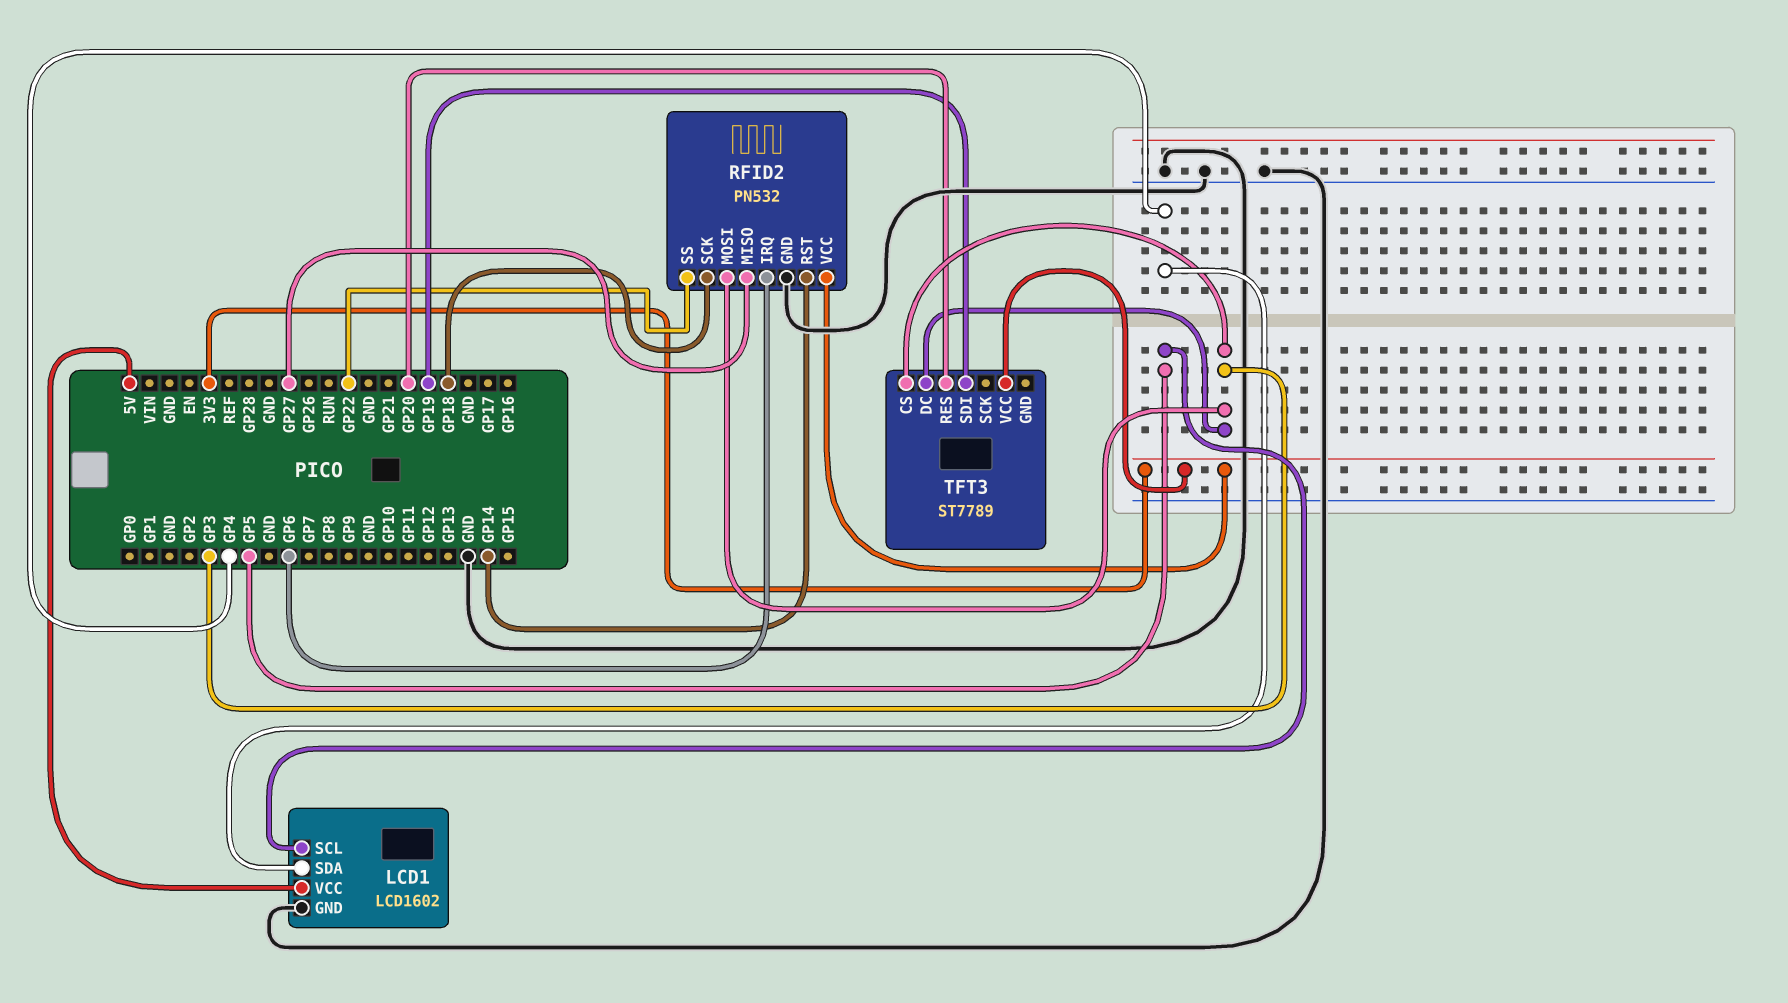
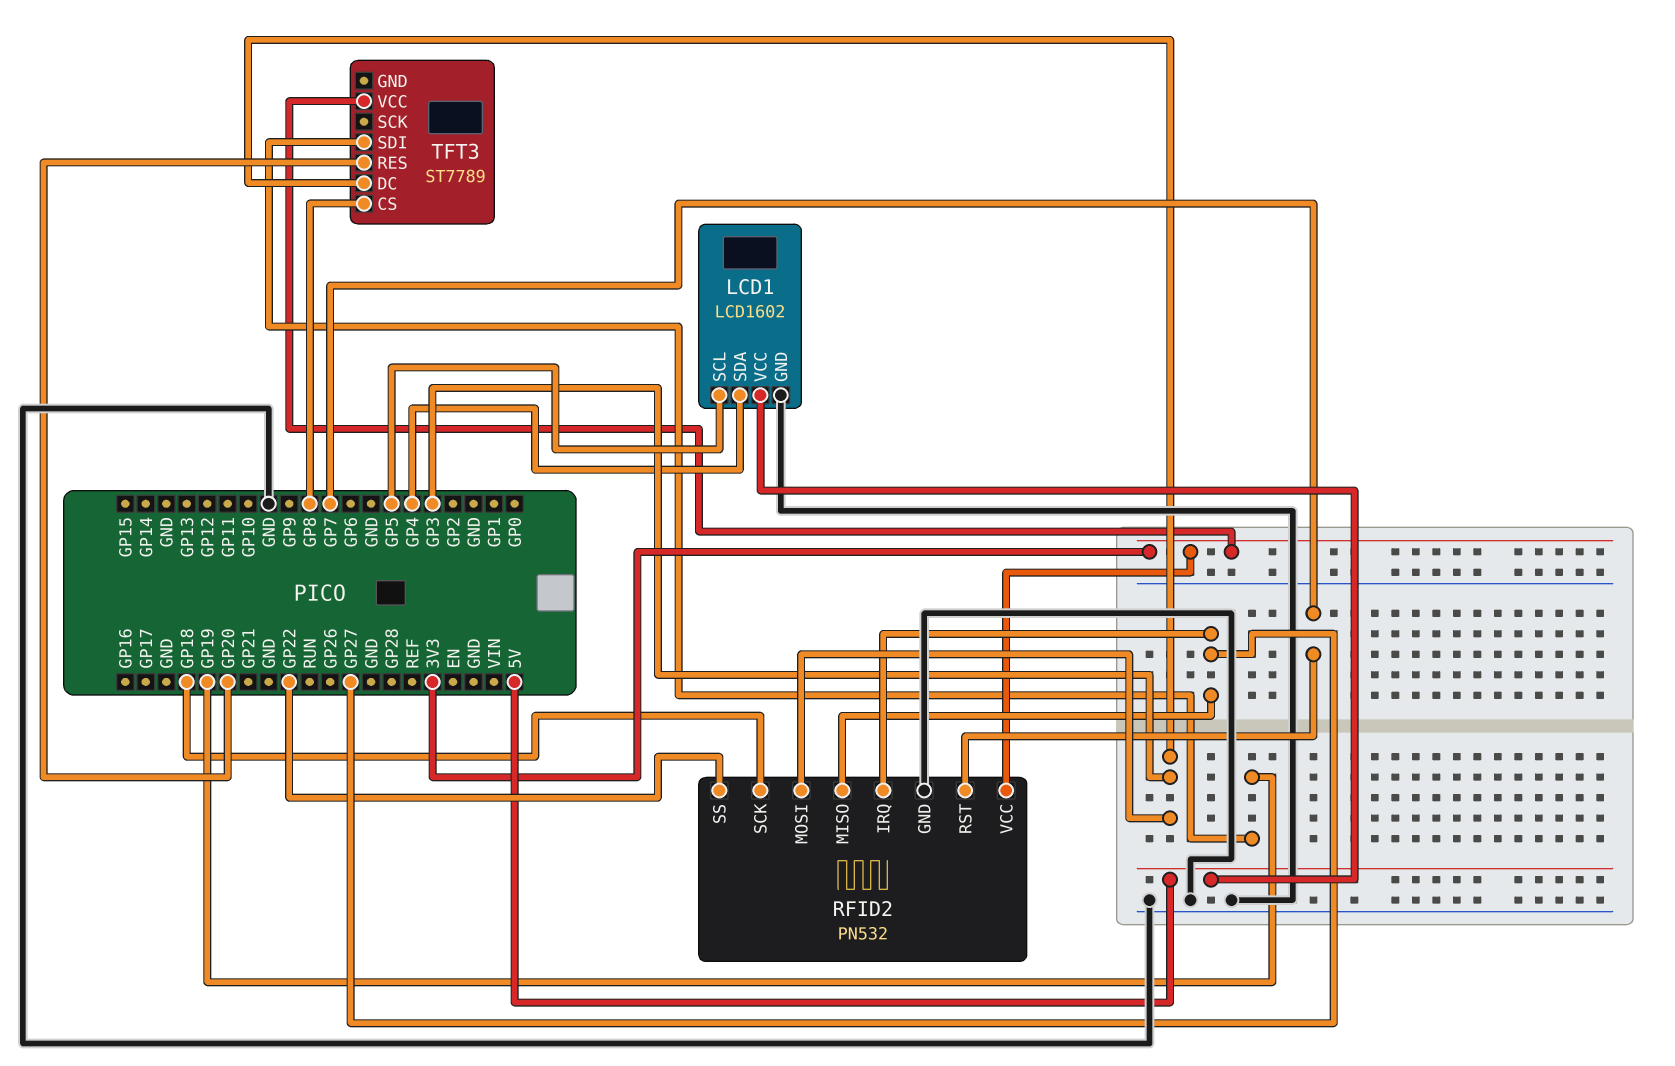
RFID2 pin IRQ: GP6 -> GP27
RFID2 pin RST: GP14 -> GP7
TFT3 pin CS: GP3 -> GP8

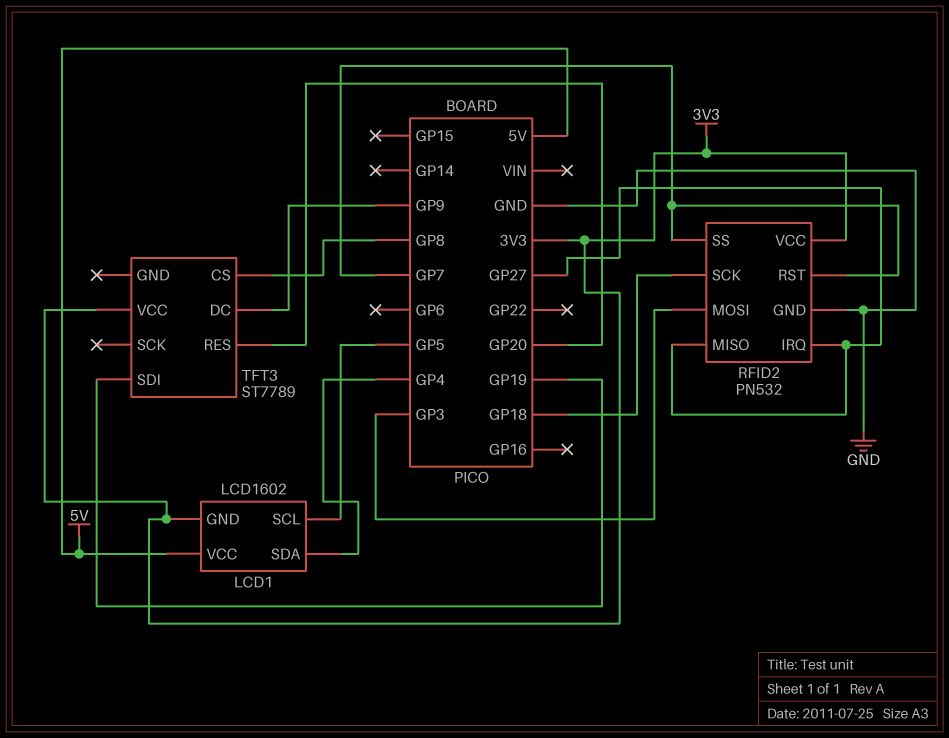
LCD1 pin GND: GND -> 3V3
RFID2 pin SS: GP22 -> GP7
TFT3 pin DC: GP3 -> GP9

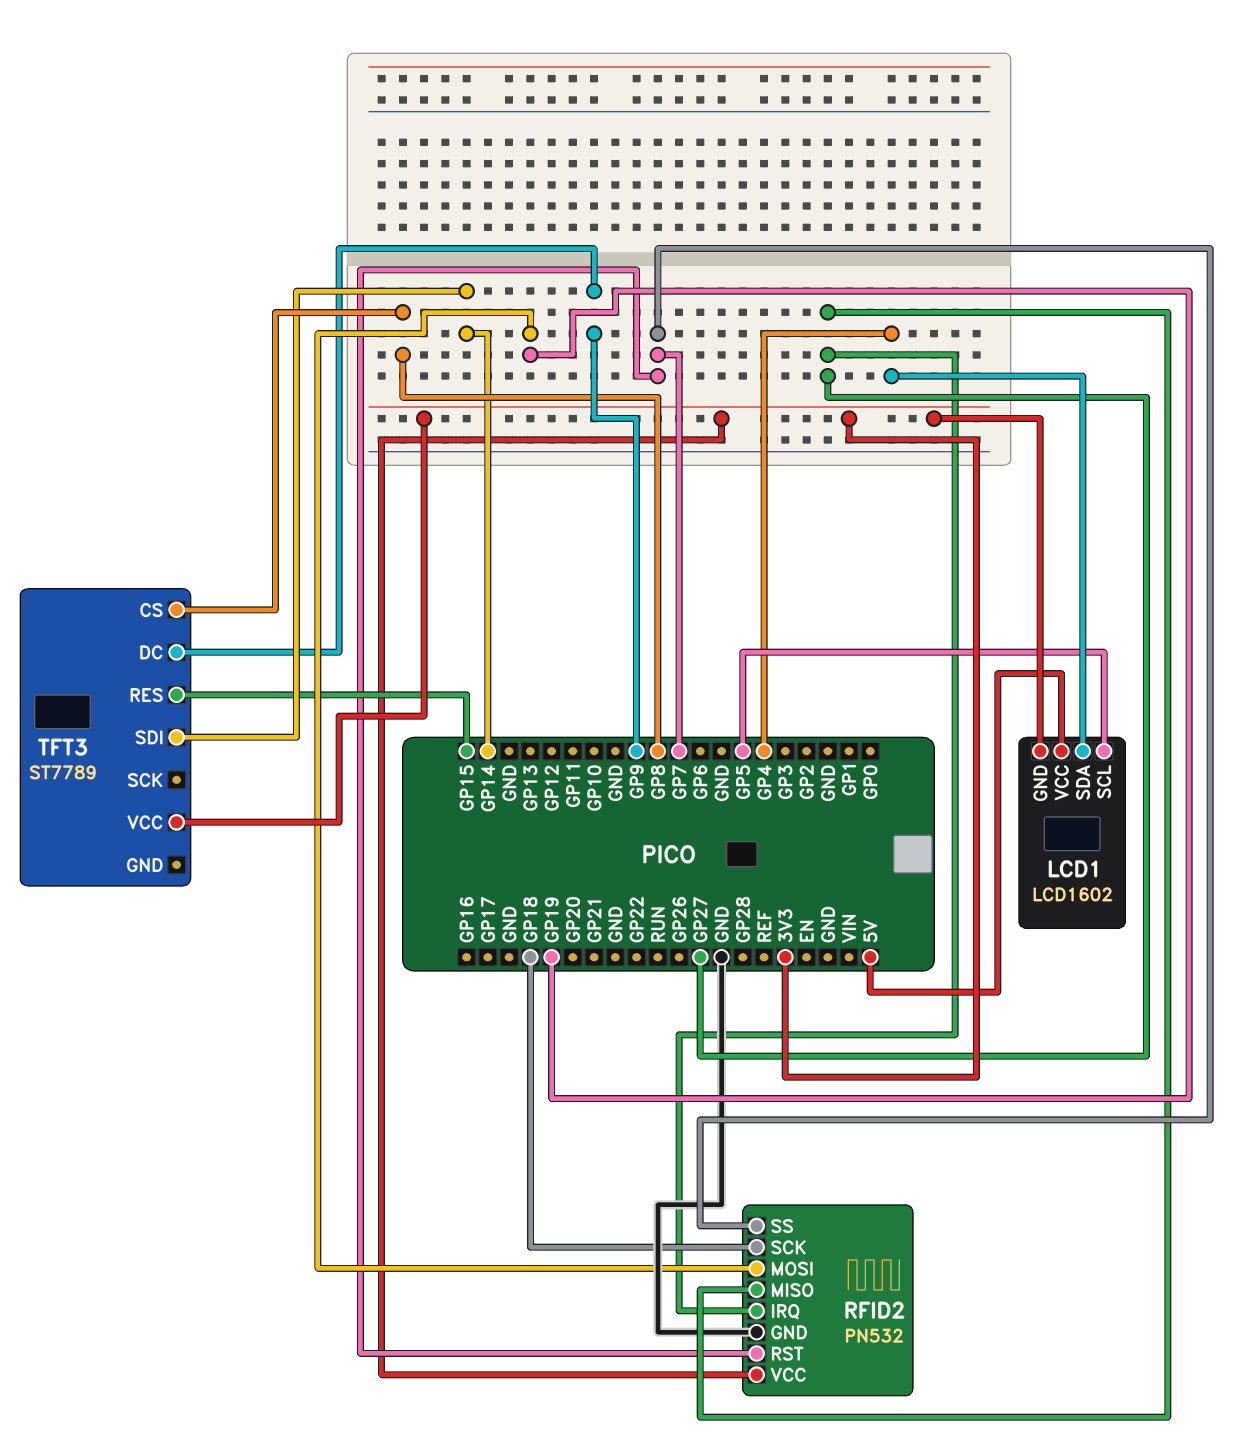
RFID2 pin MOSI: GP3 -> GP19
TFT3 pin RES: GP20 -> GP15
TFT3 pin SDI: GP19 -> GP14

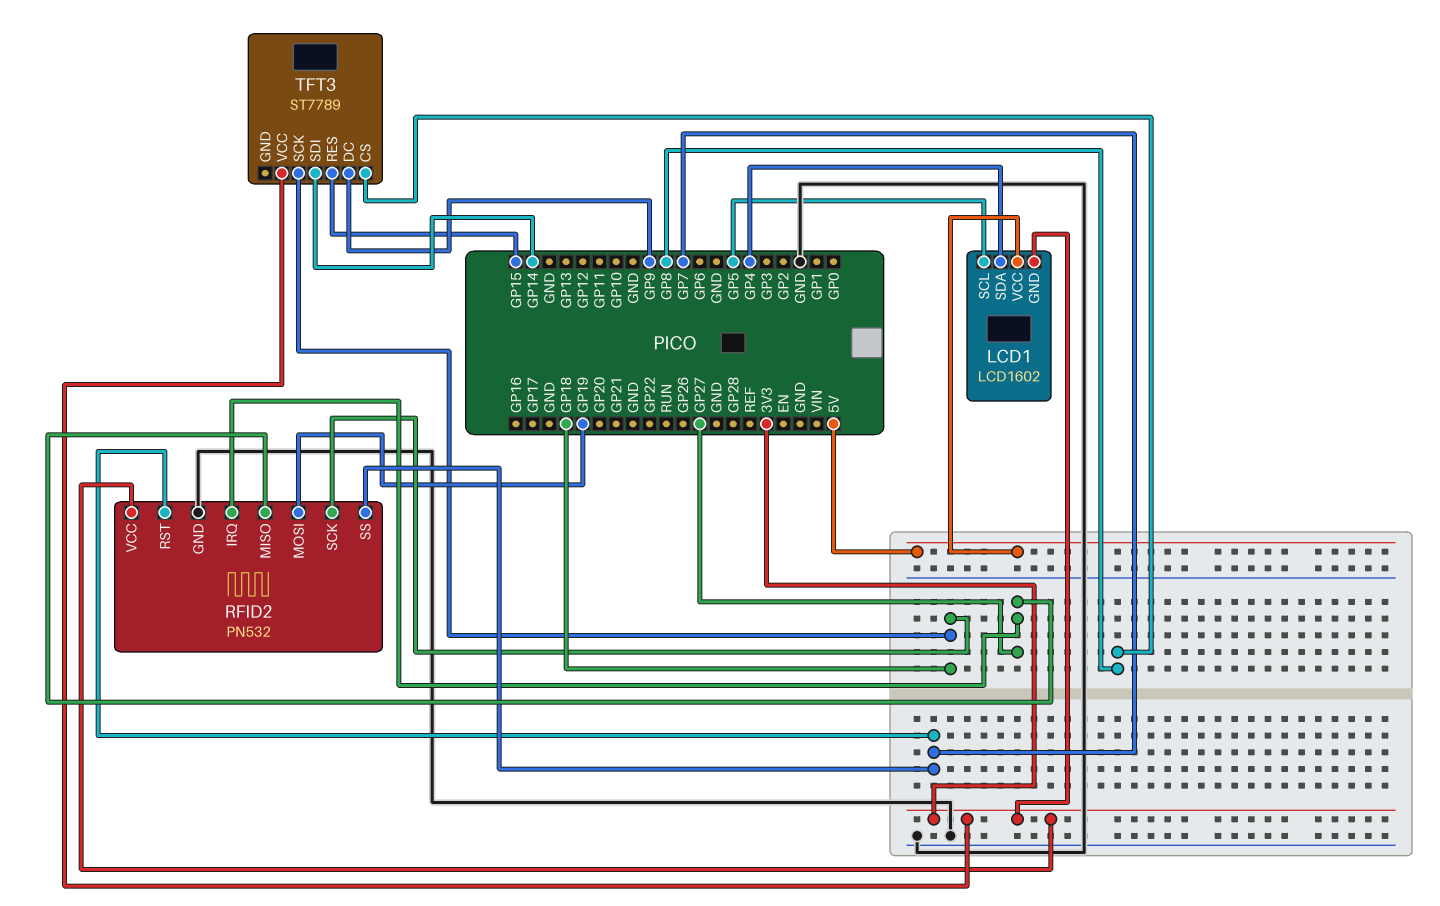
TFT3 pin SCK: none -> GP18

